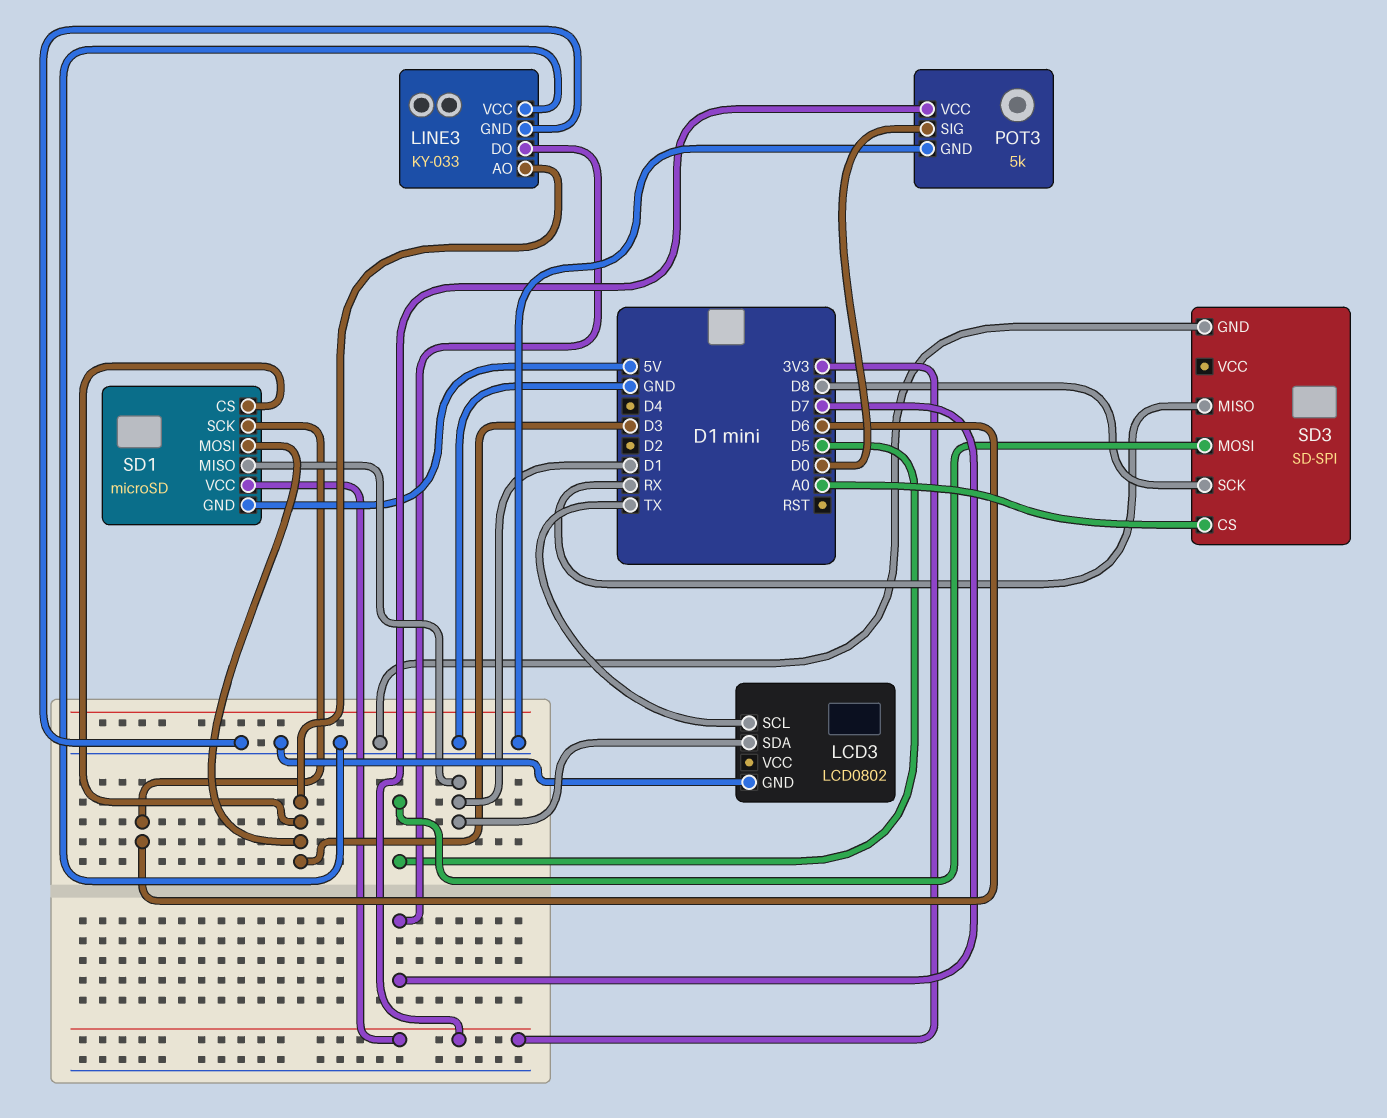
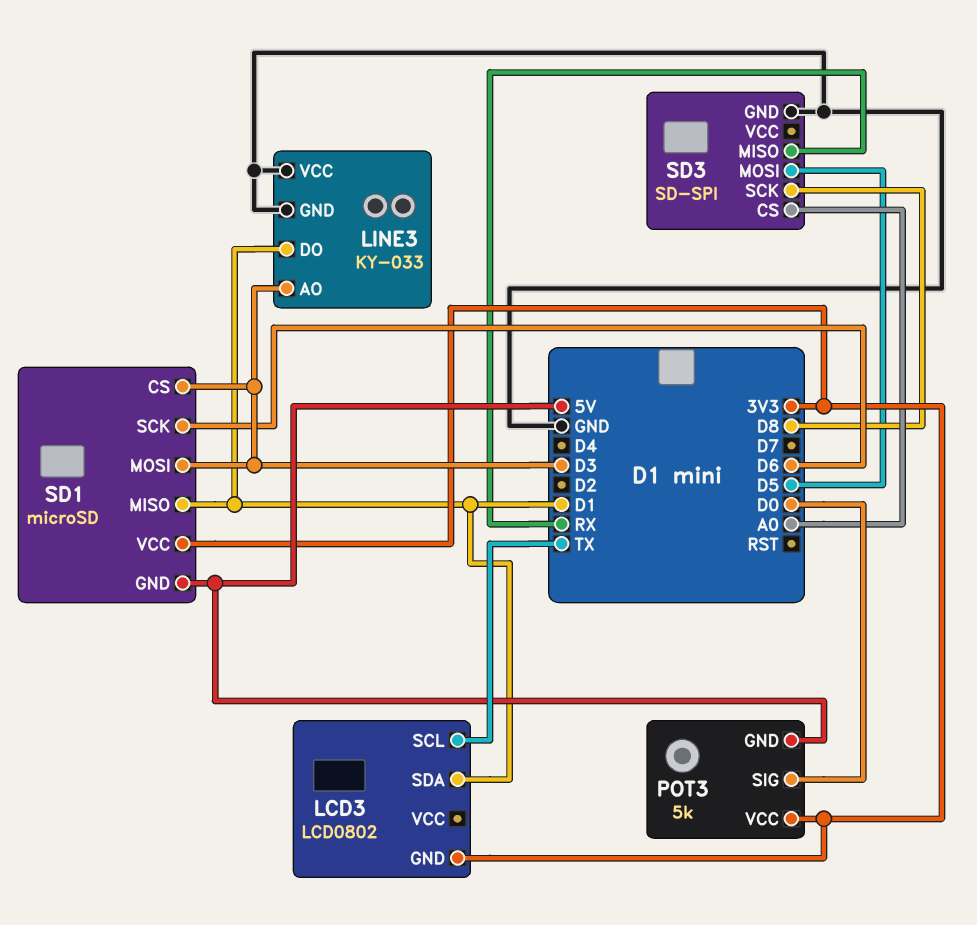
LCD3 pin GND: GND -> 3V3
LINE3 pin DO: D7 -> D1
POT3 pin GND: GND -> 5V

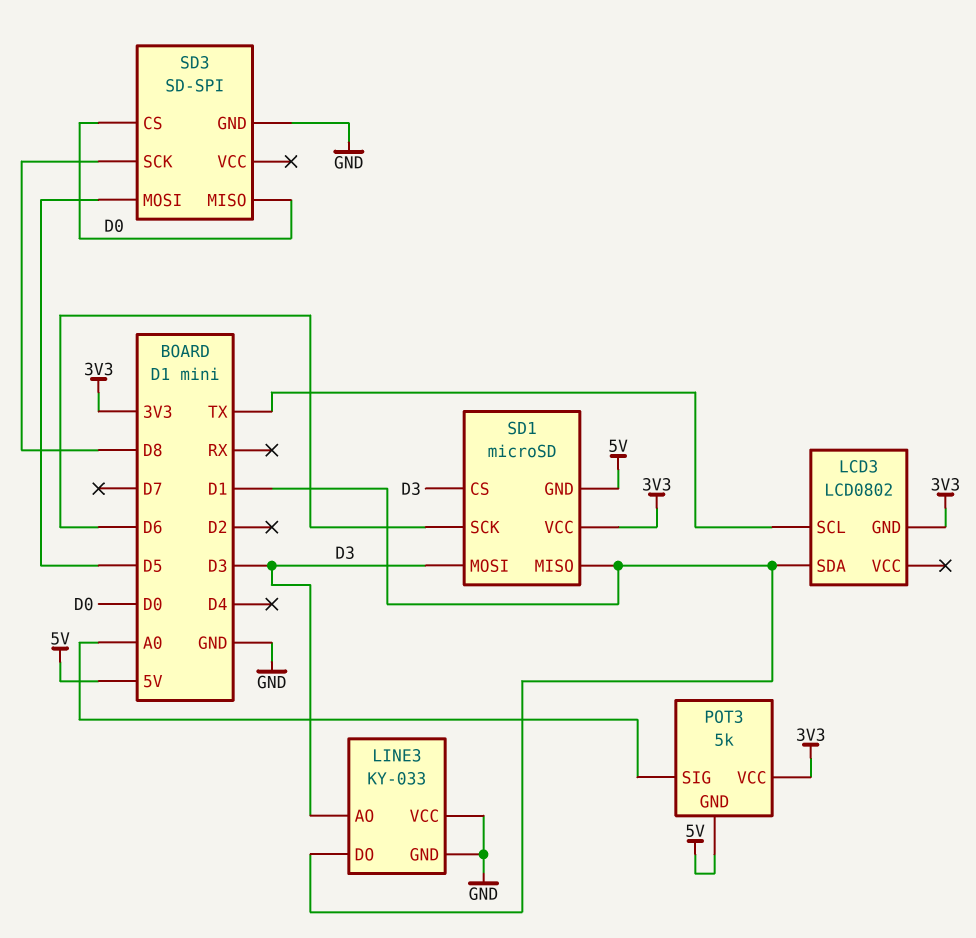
POT3 pin SIG: D0 -> A0
SD3 pin CS: A0 -> D0
SD3 pin MISO: RX -> D0

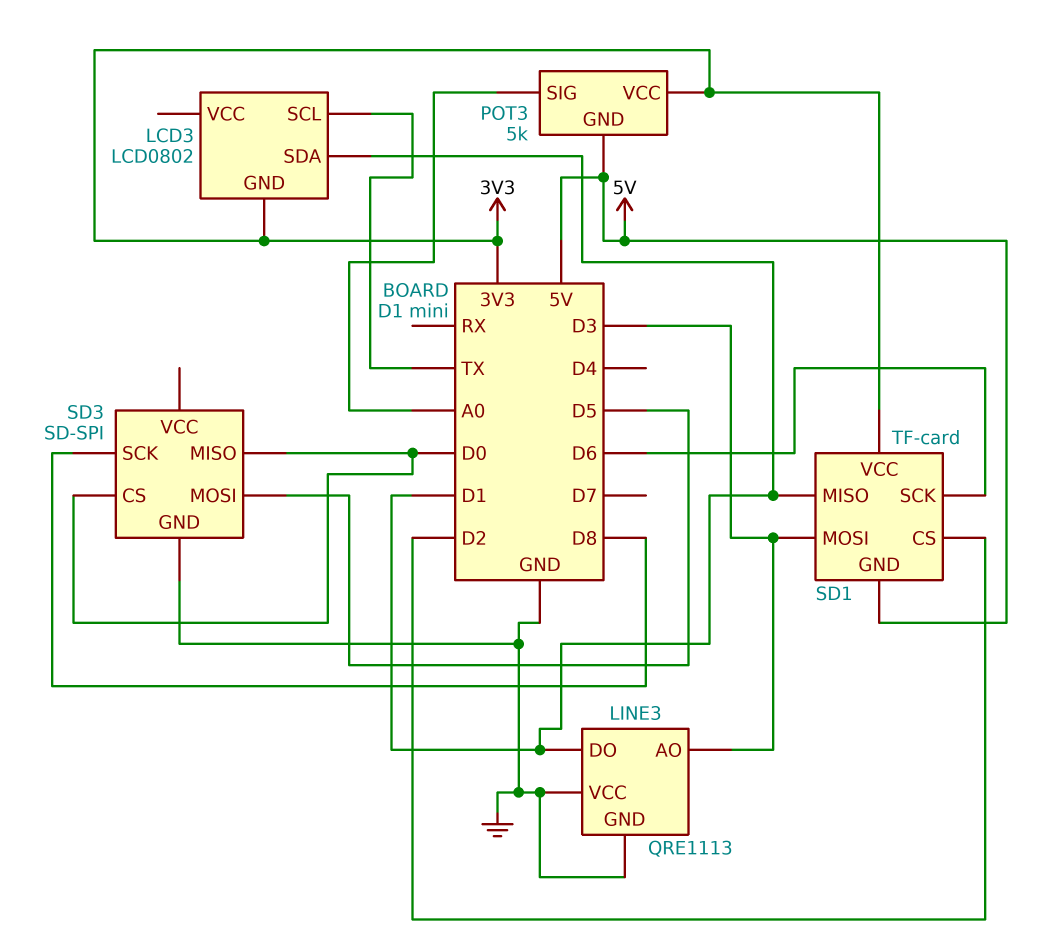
LINE3: KY-033 -> QRE1113
SD1: microSD -> TF-card
SD1 pin CS: D3 -> D2

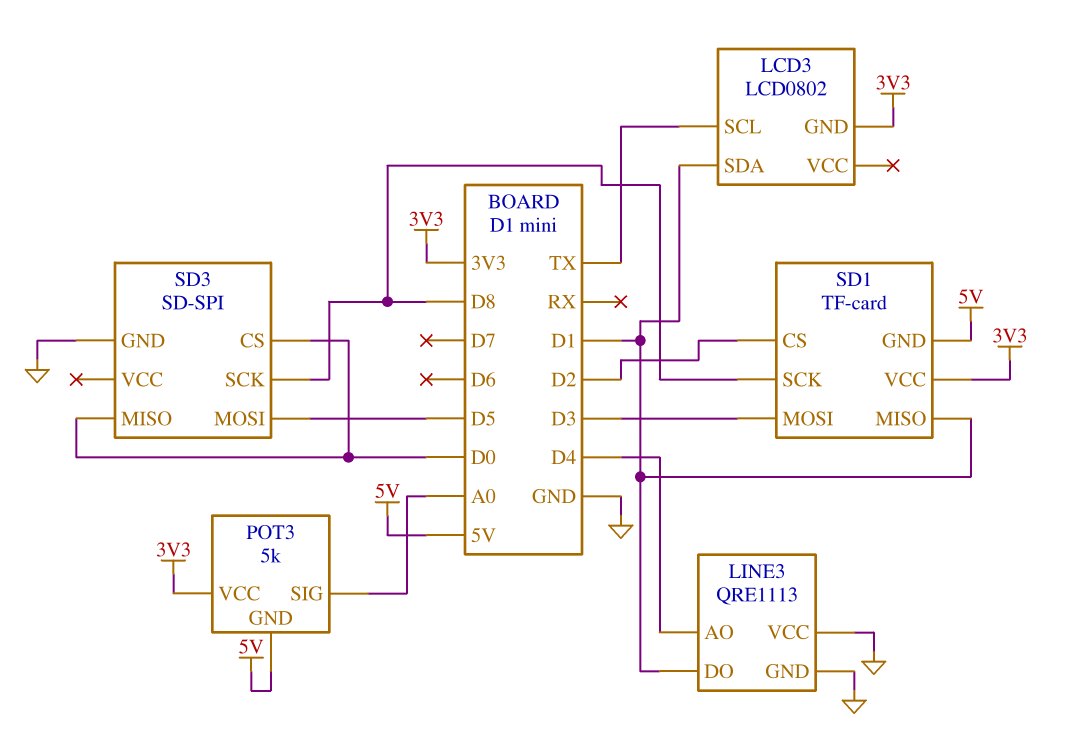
LINE3 pin AO: D3 -> D4
SD1 pin SCK: D6 -> D8

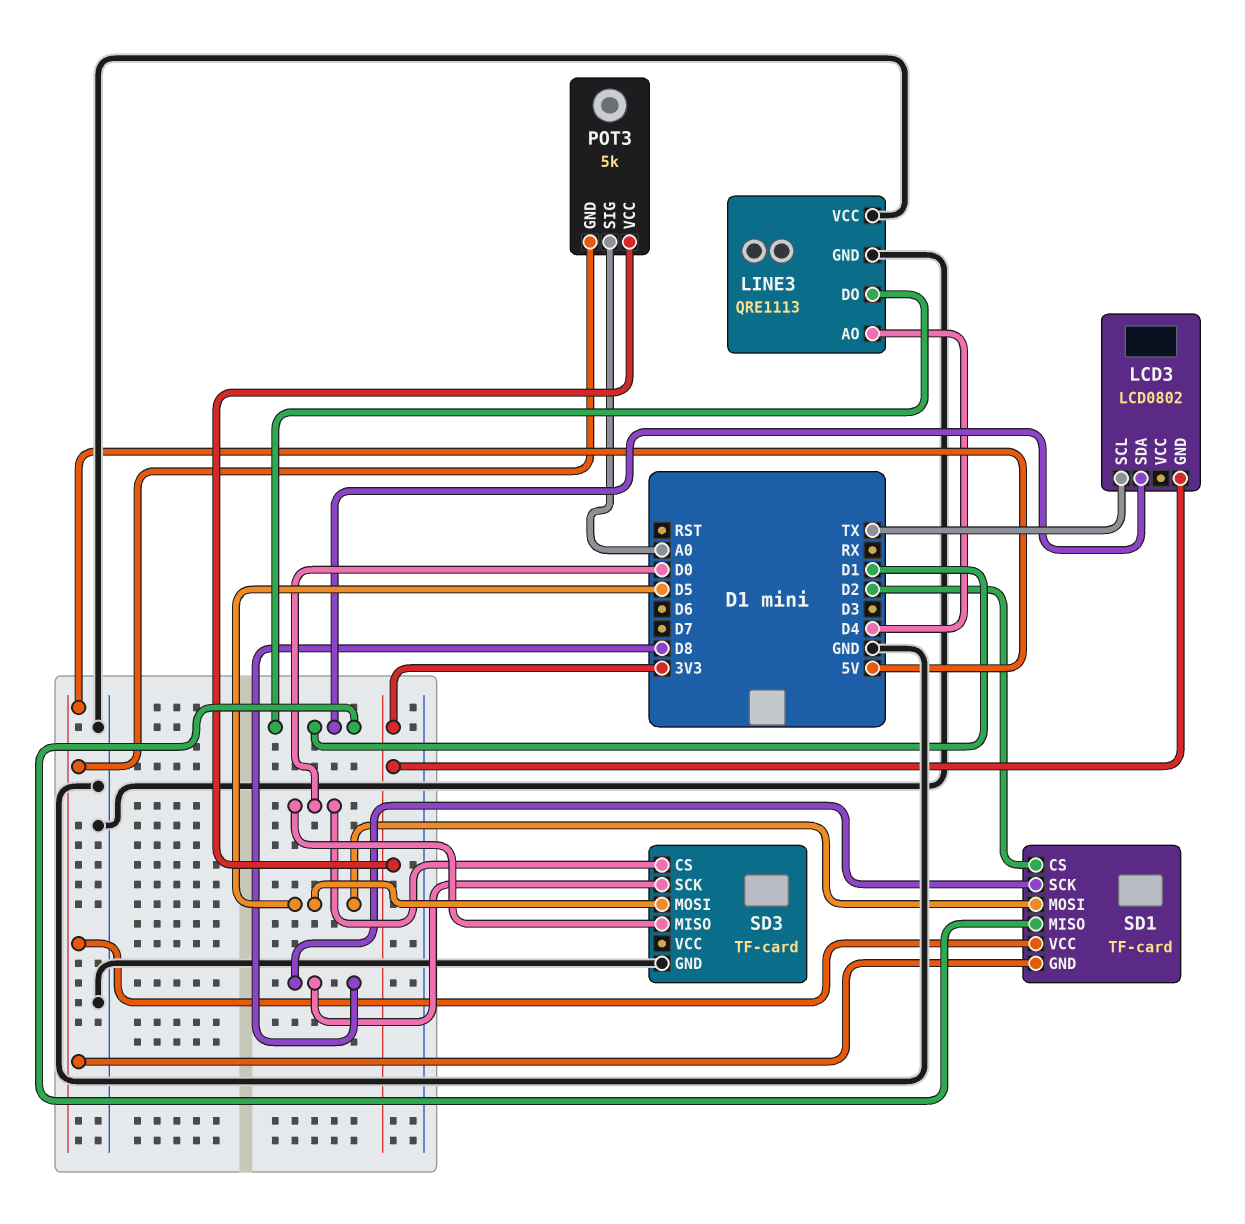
SD1 pin MOSI: D3 -> D5
SD1 pin VCC: 3V3 -> 5V
SD3: SD-SPI -> TF-card

